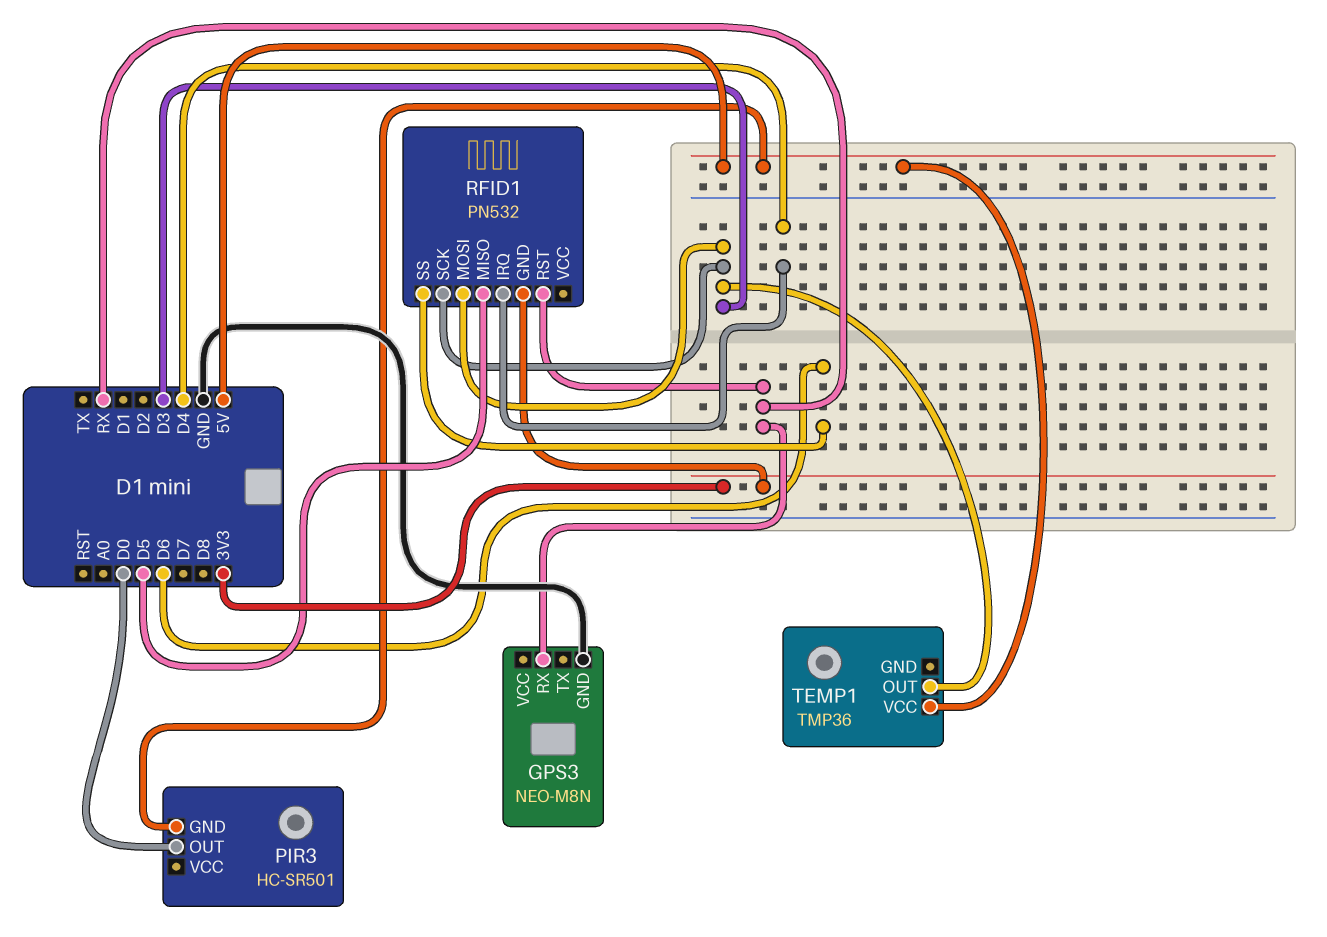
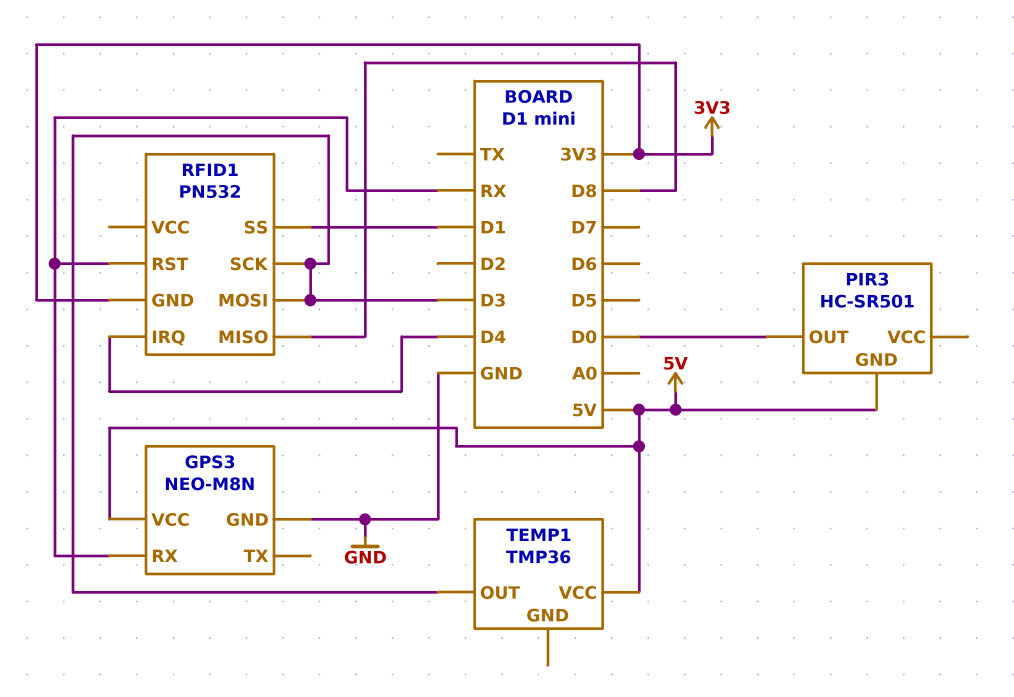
GPS3 pin VCC: none -> 5V
RFID1 pin MISO: D5 -> D8
RFID1 pin SS: D6 -> D1

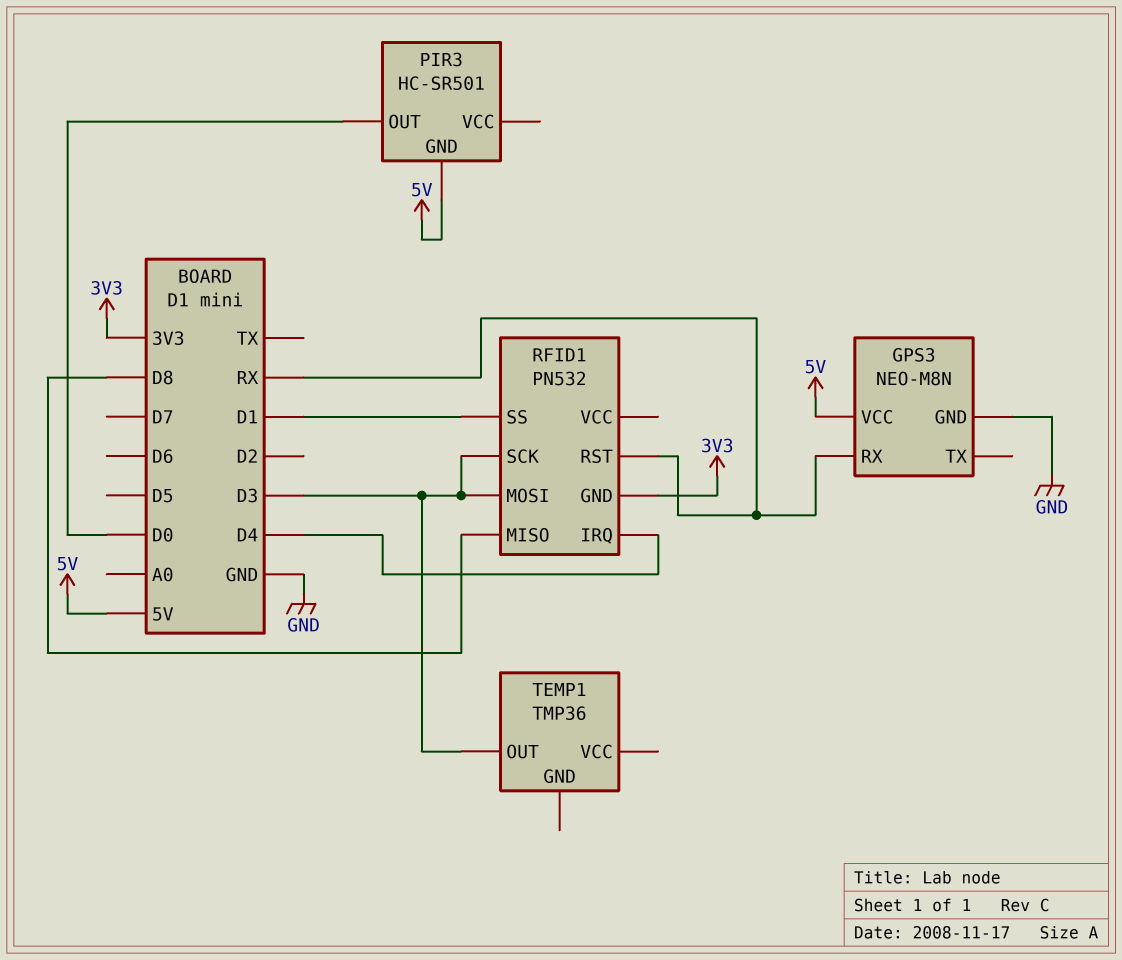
TEMP1 pin VCC: 5V -> none

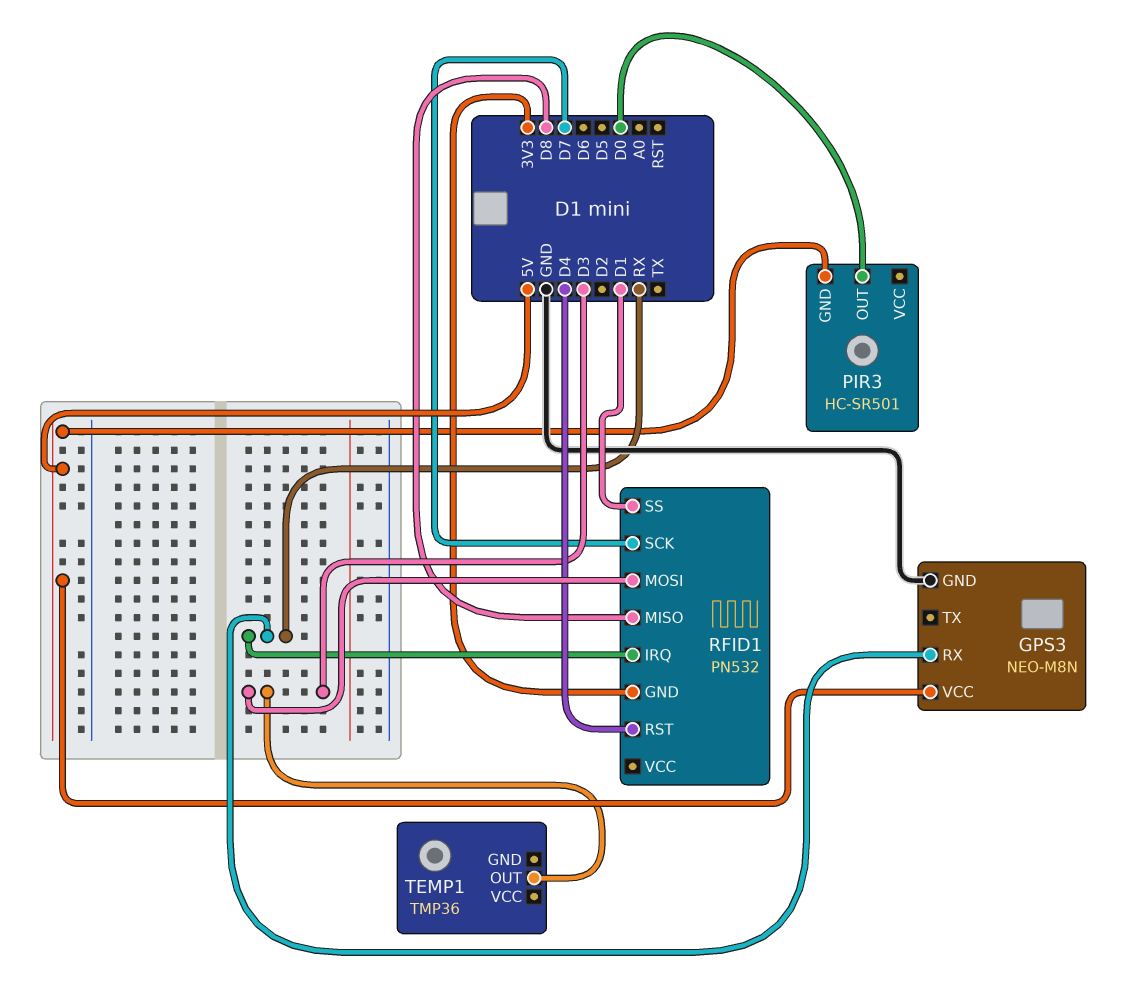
RFID1 pin IRQ: D4 -> RX
RFID1 pin RST: RX -> D4
RFID1 pin SCK: D3 -> D7

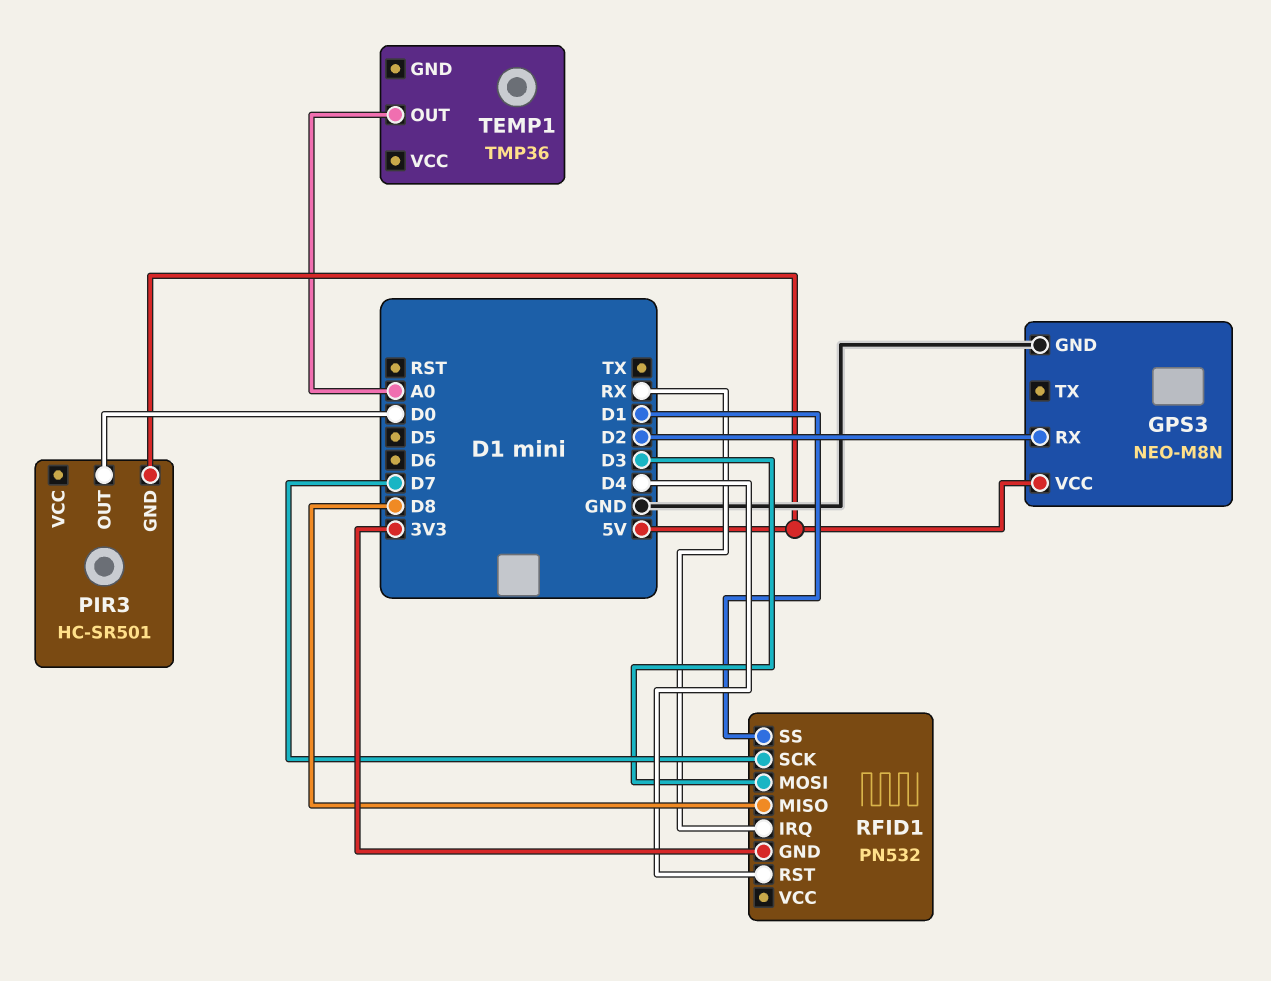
GPS3 pin RX: RX -> D2
TEMP1 pin OUT: D3 -> A0

